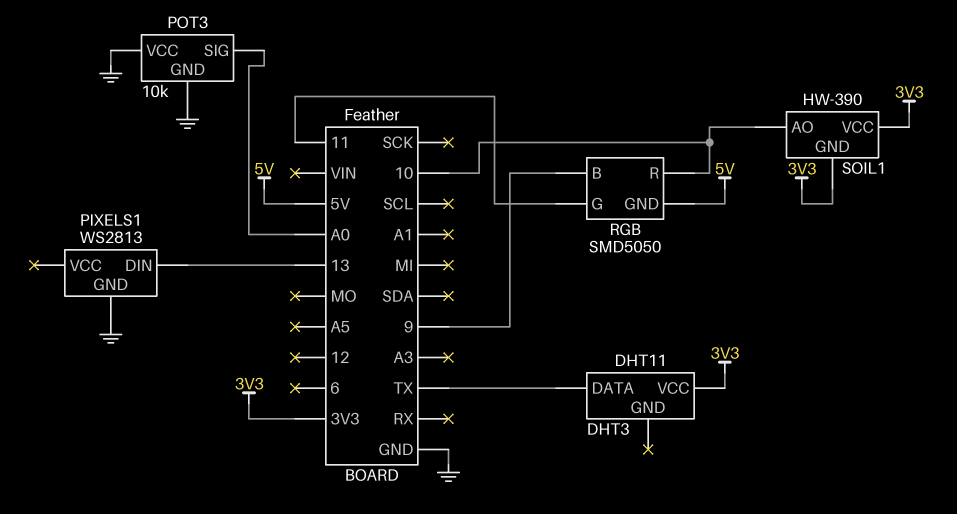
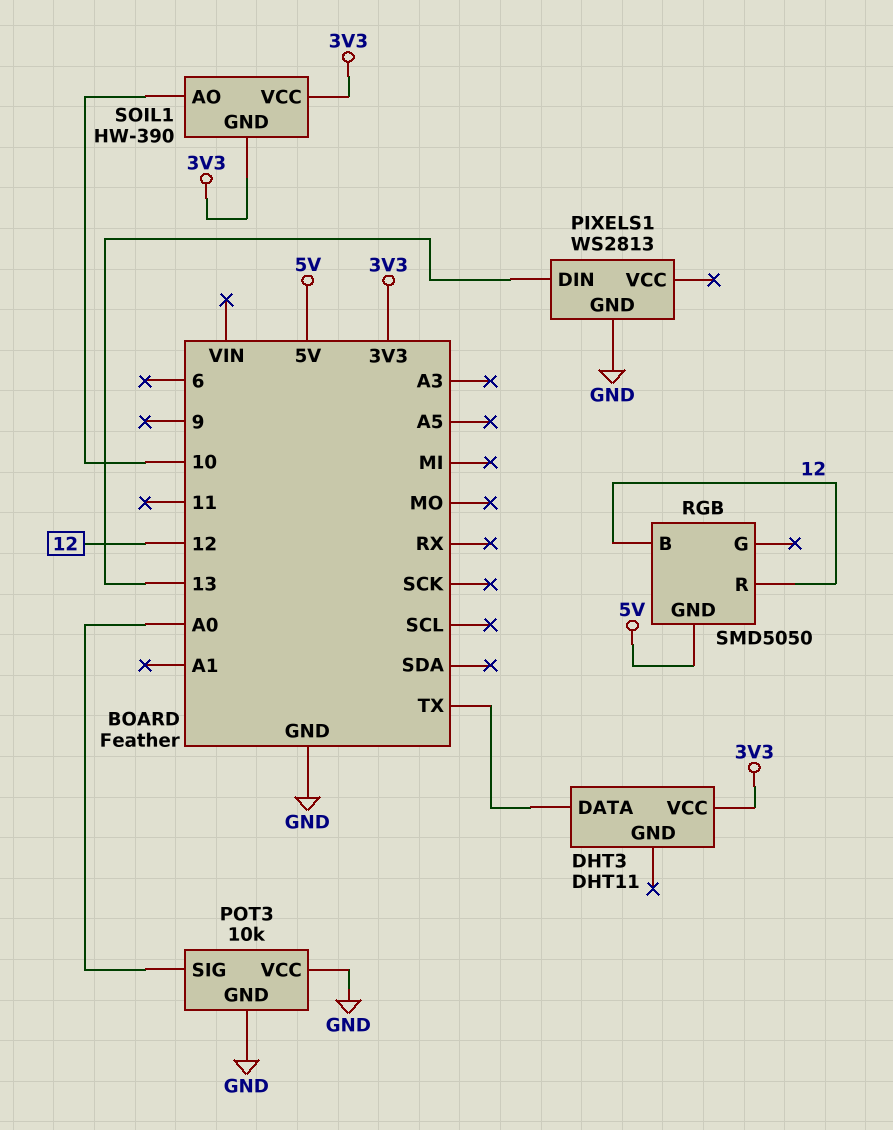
RGB pin B: 9 -> 12
RGB pin G: 11 -> none
RGB pin R: 10 -> 12

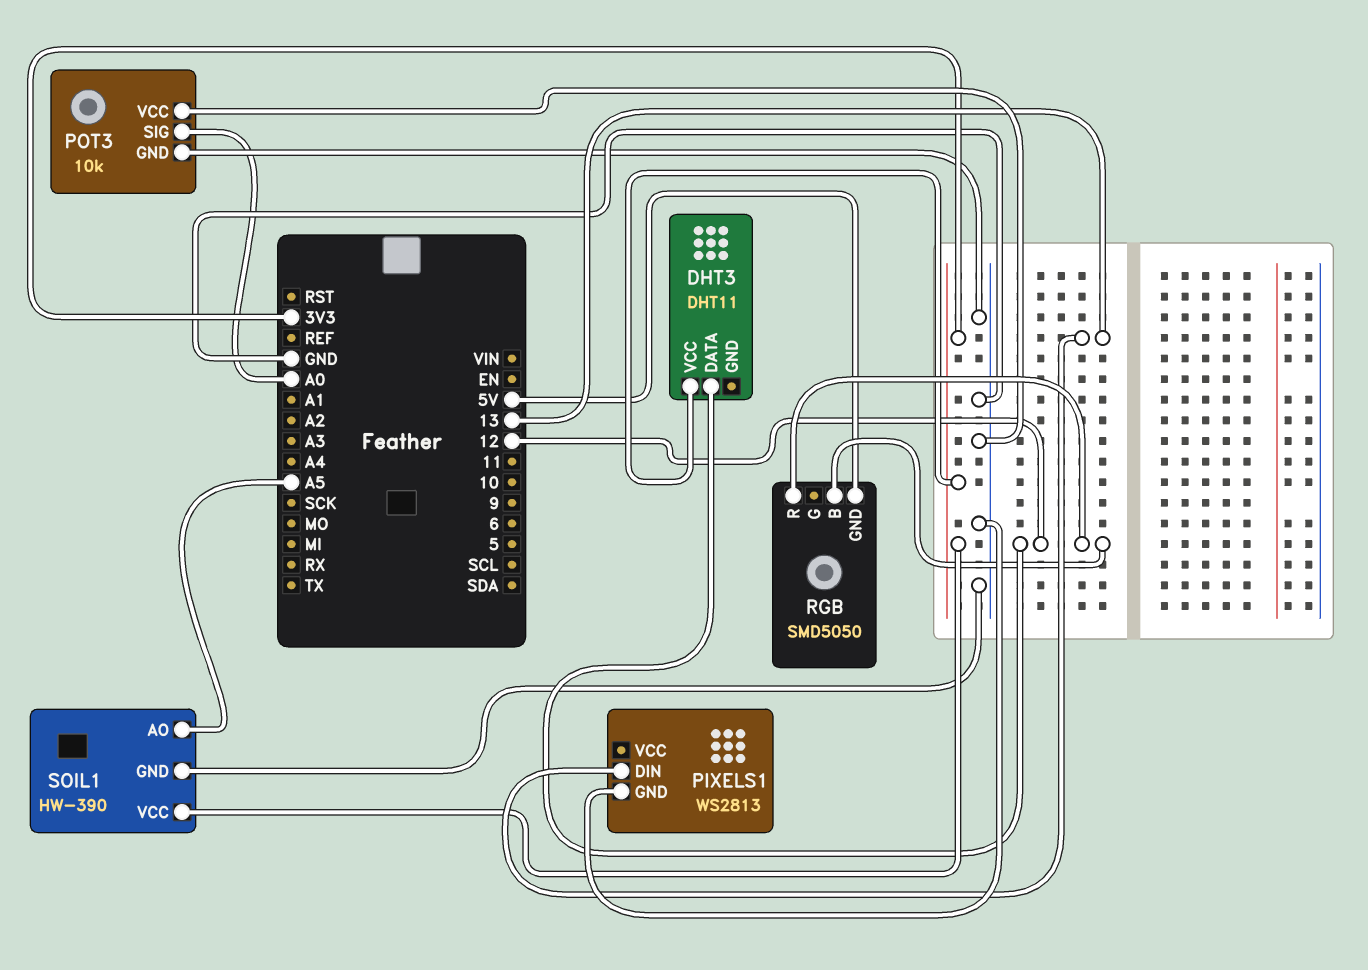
DHT3 pin DATA: TX -> 12
SOIL1 pin AO: 10 -> A5
SOIL1 pin GND: 3V3 -> GND

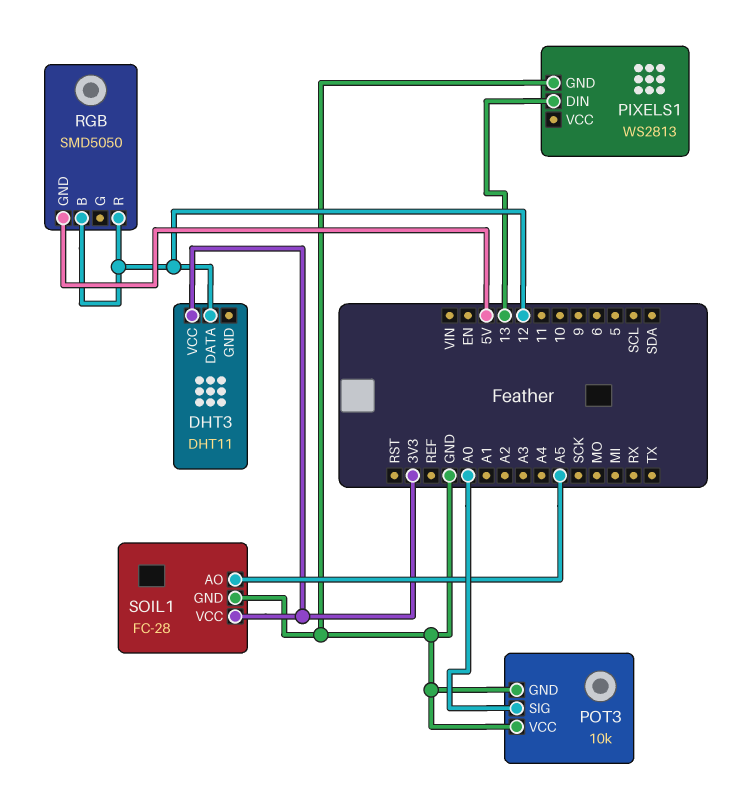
SOIL1: HW-390 -> FC-28

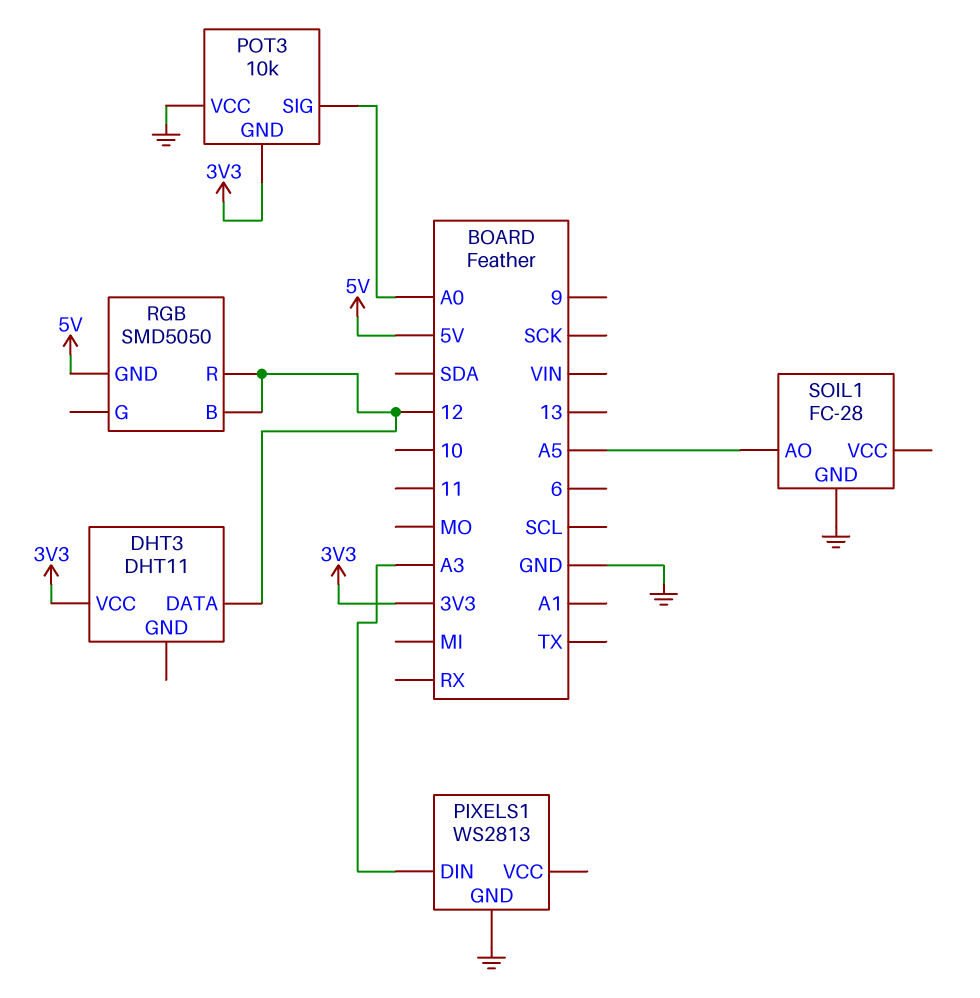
PIXELS1 pin DIN: 13 -> A3
POT3 pin GND: GND -> 3V3
SOIL1 pin VCC: 3V3 -> none

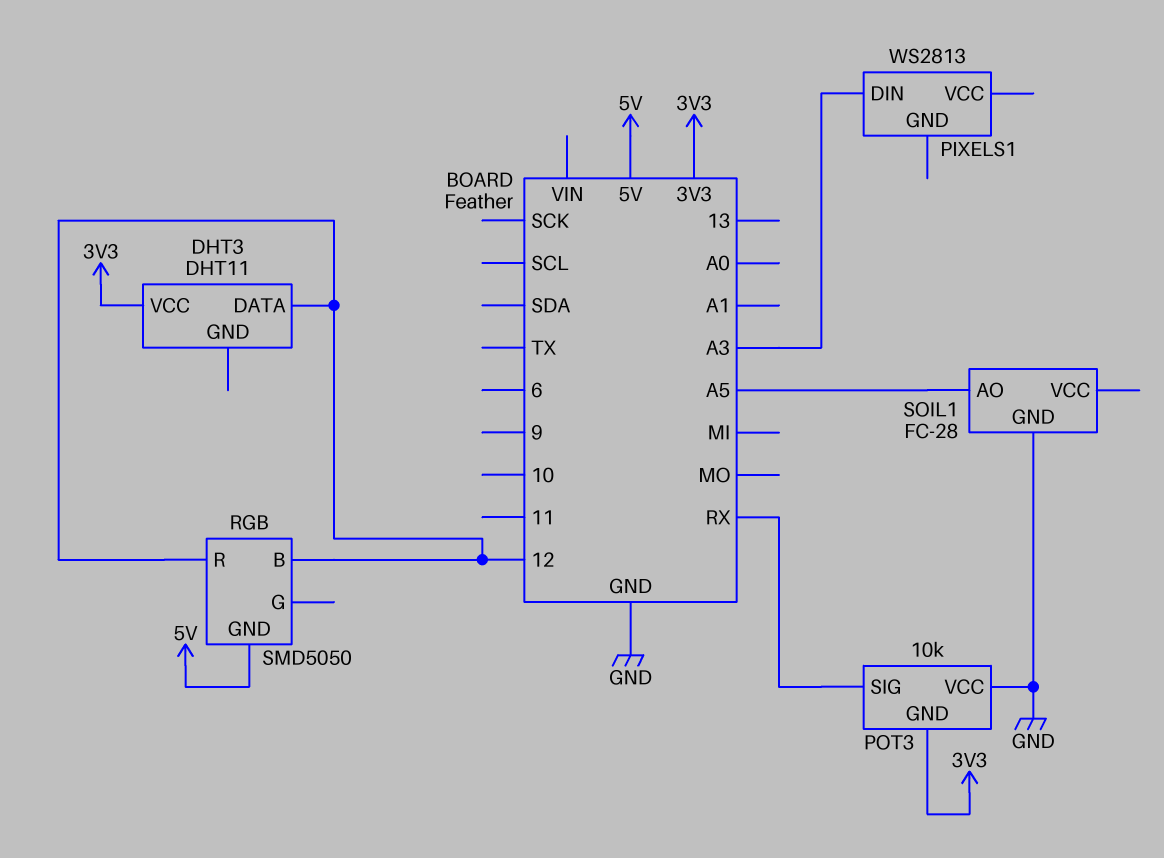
PIXELS1 pin GND: GND -> none
POT3 pin SIG: A0 -> RX

